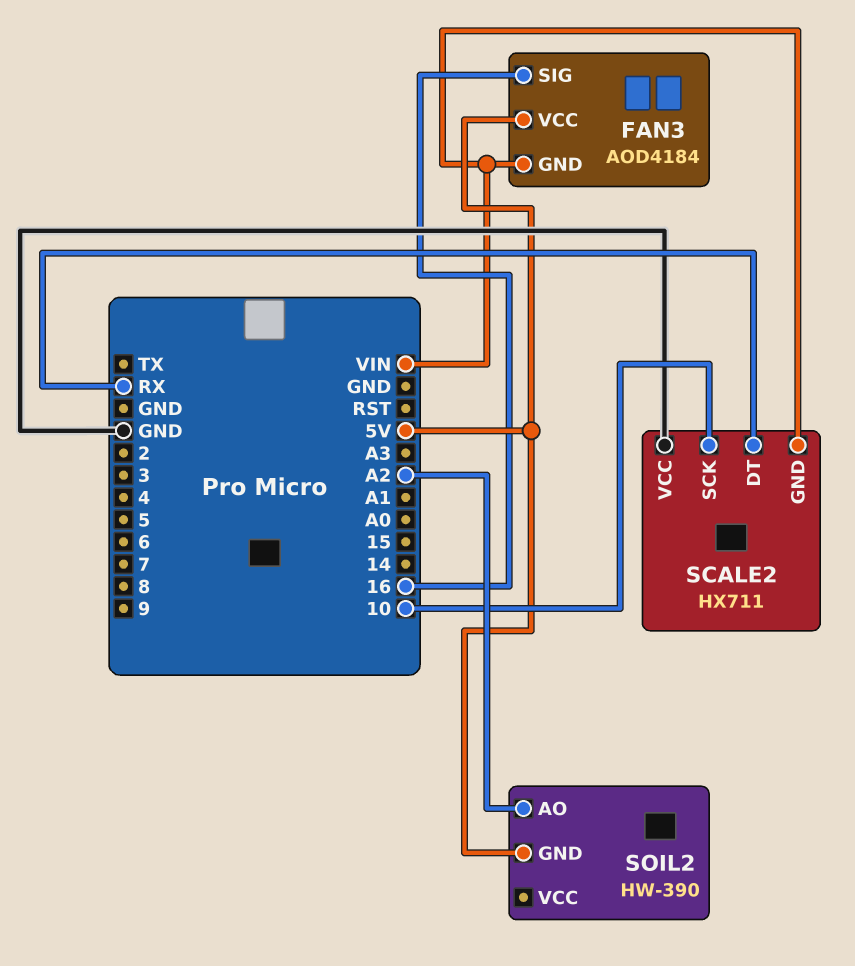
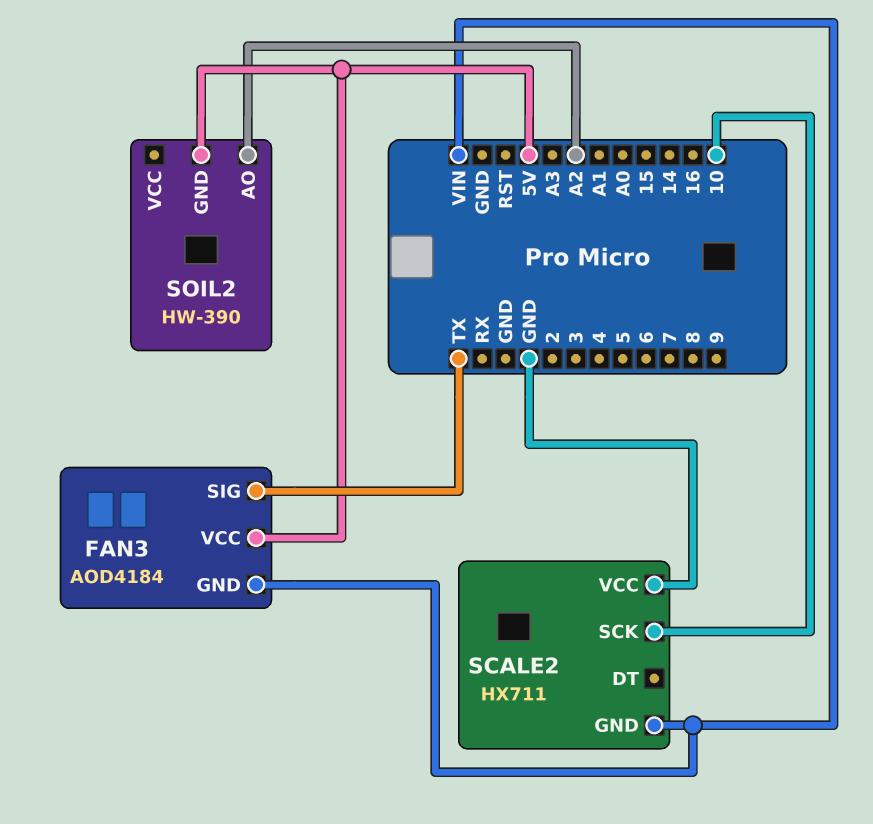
FAN3 pin SIG: 16 -> TX
SCALE2 pin DT: RX -> none

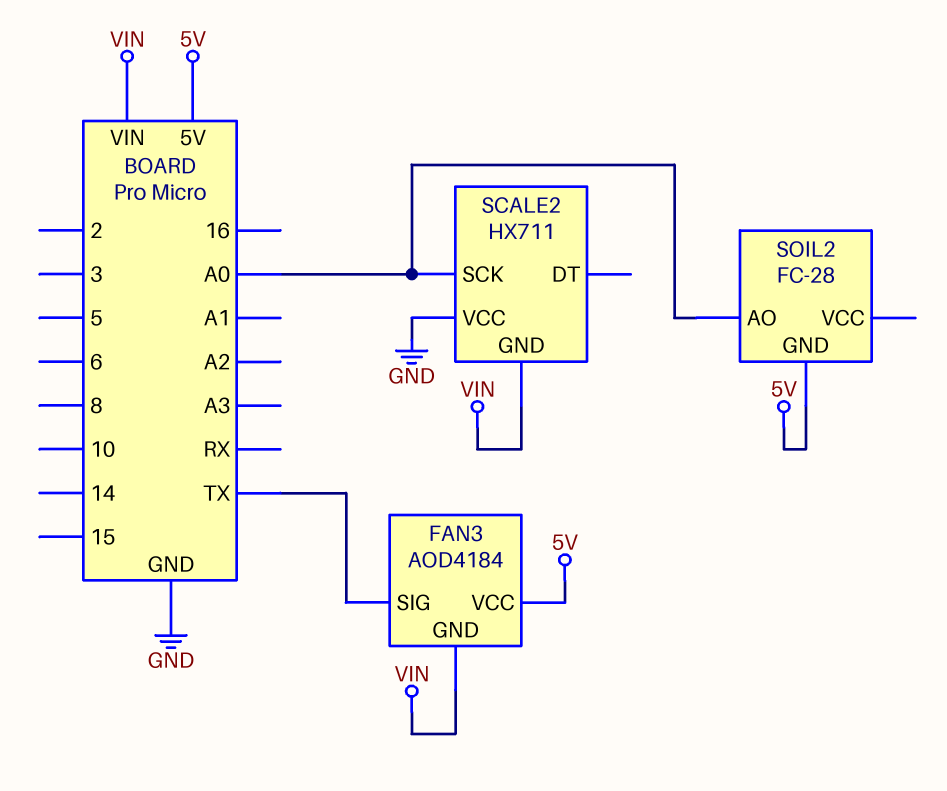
SCALE2 pin SCK: 10 -> A0
SOIL2: HW-390 -> FC-28
SOIL2 pin AO: A2 -> A0

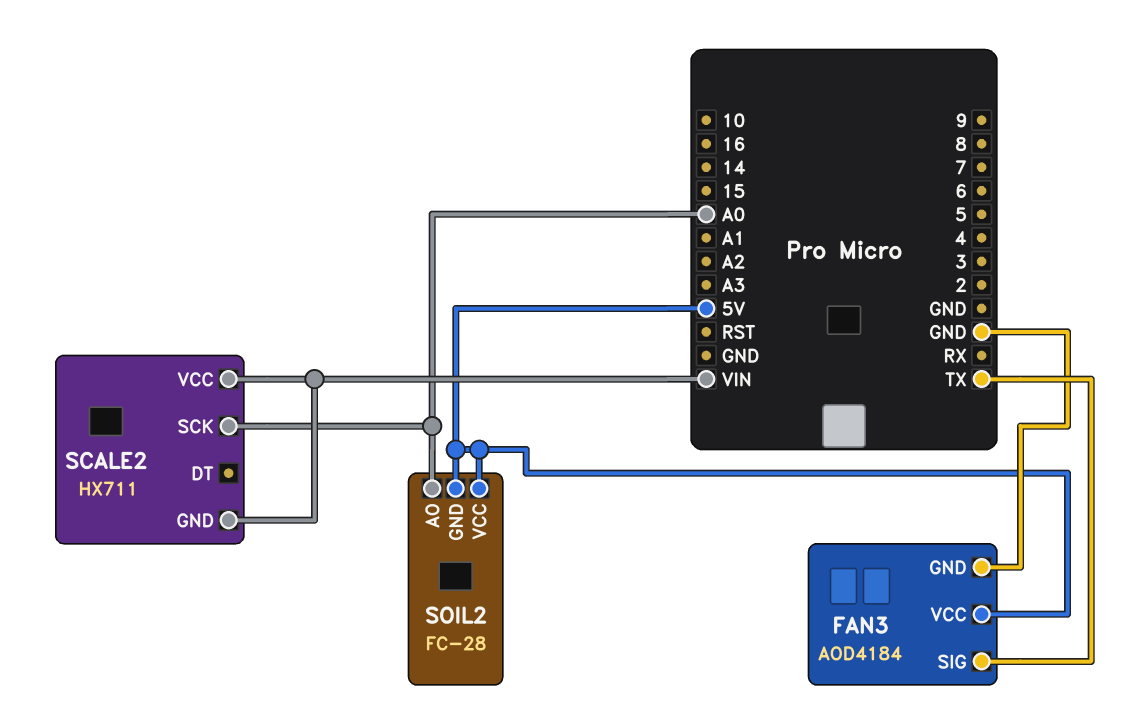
FAN3 pin GND: VIN -> GND
SCALE2 pin VCC: GND -> VIN
SOIL2 pin VCC: none -> 5V

